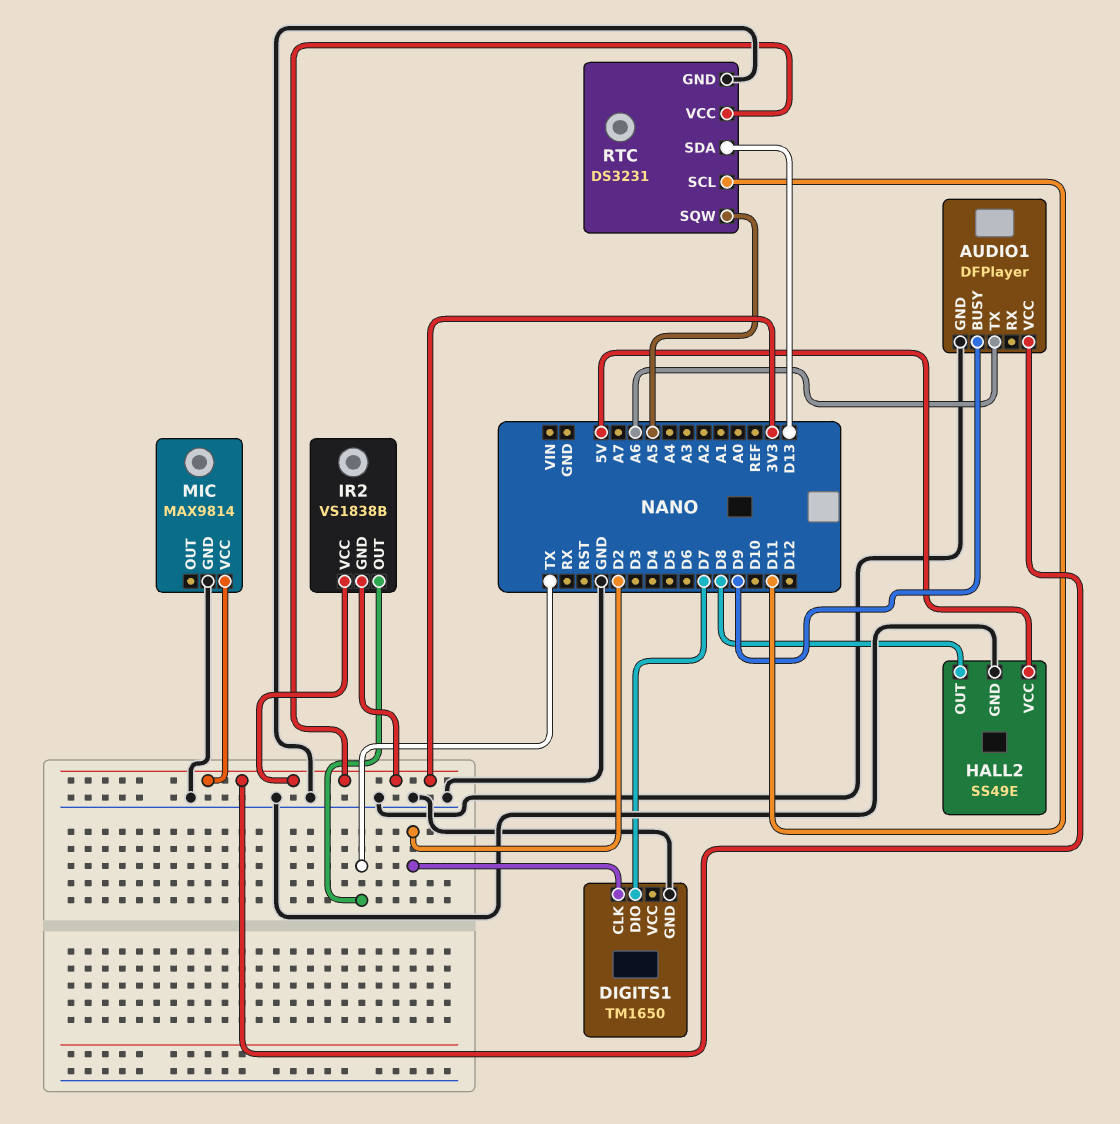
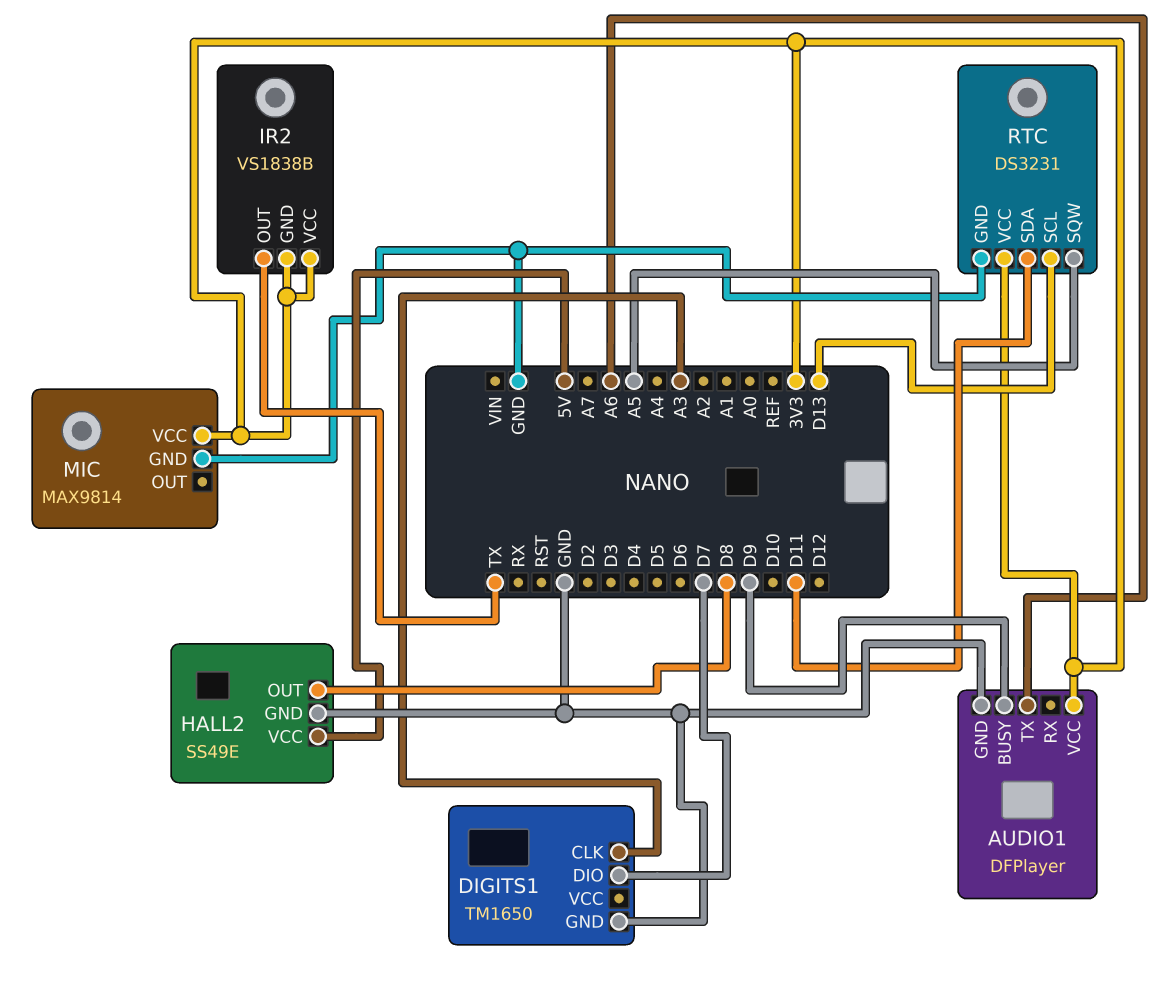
DIGITS1 pin CLK: D2 -> A3
RTC pin SCL: D11 -> D13
RTC pin SDA: D13 -> D11

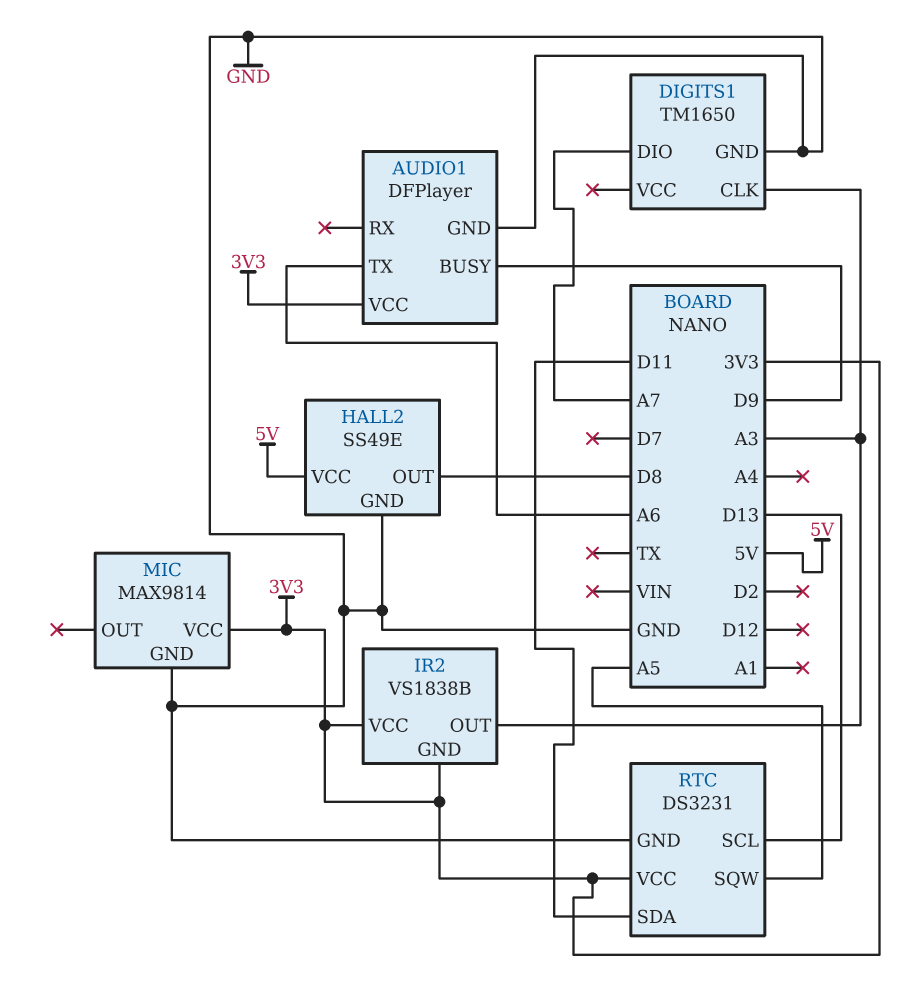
DIGITS1 pin DIO: D7 -> A7
IR2 pin OUT: TX -> A3

